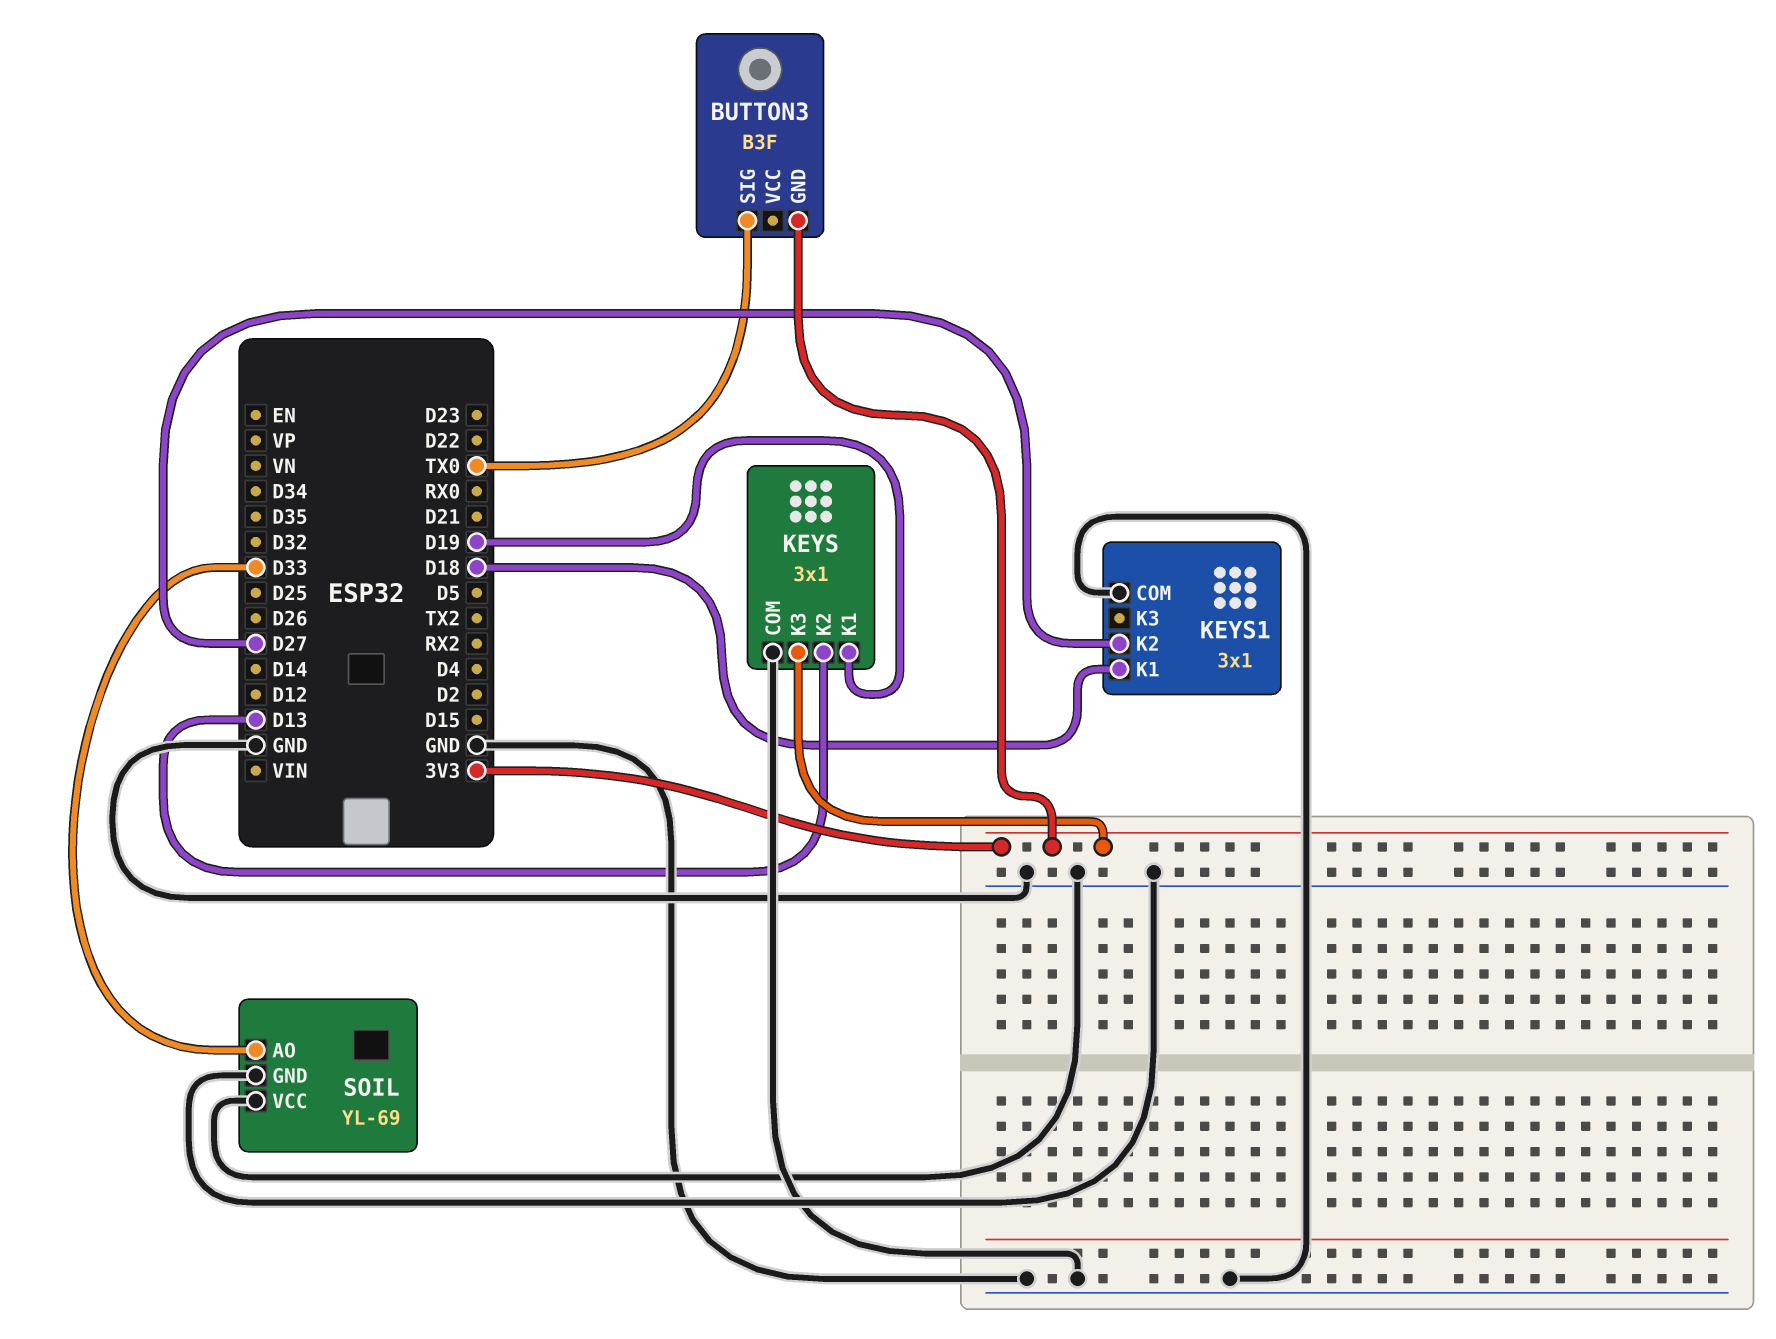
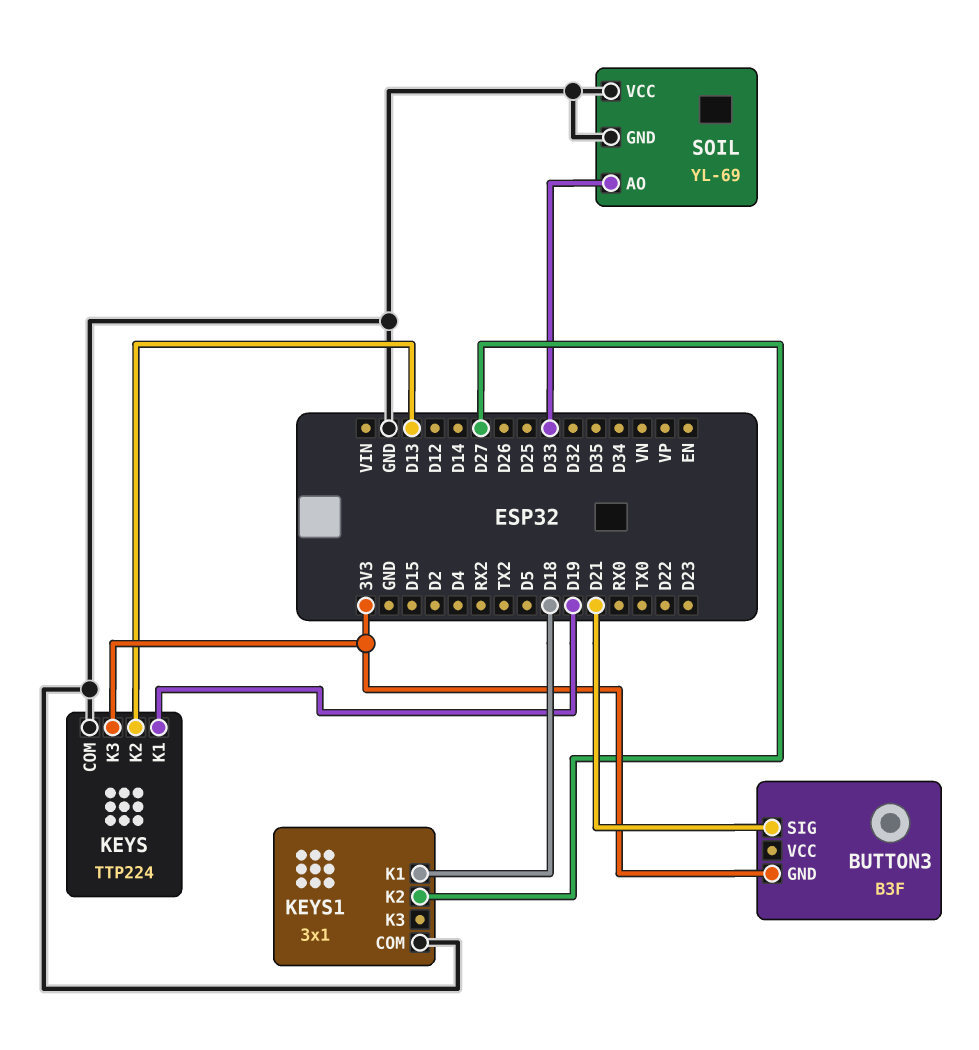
BUTTON3 pin SIG: TX0 -> D21
KEYS: 3x1 -> TTP224

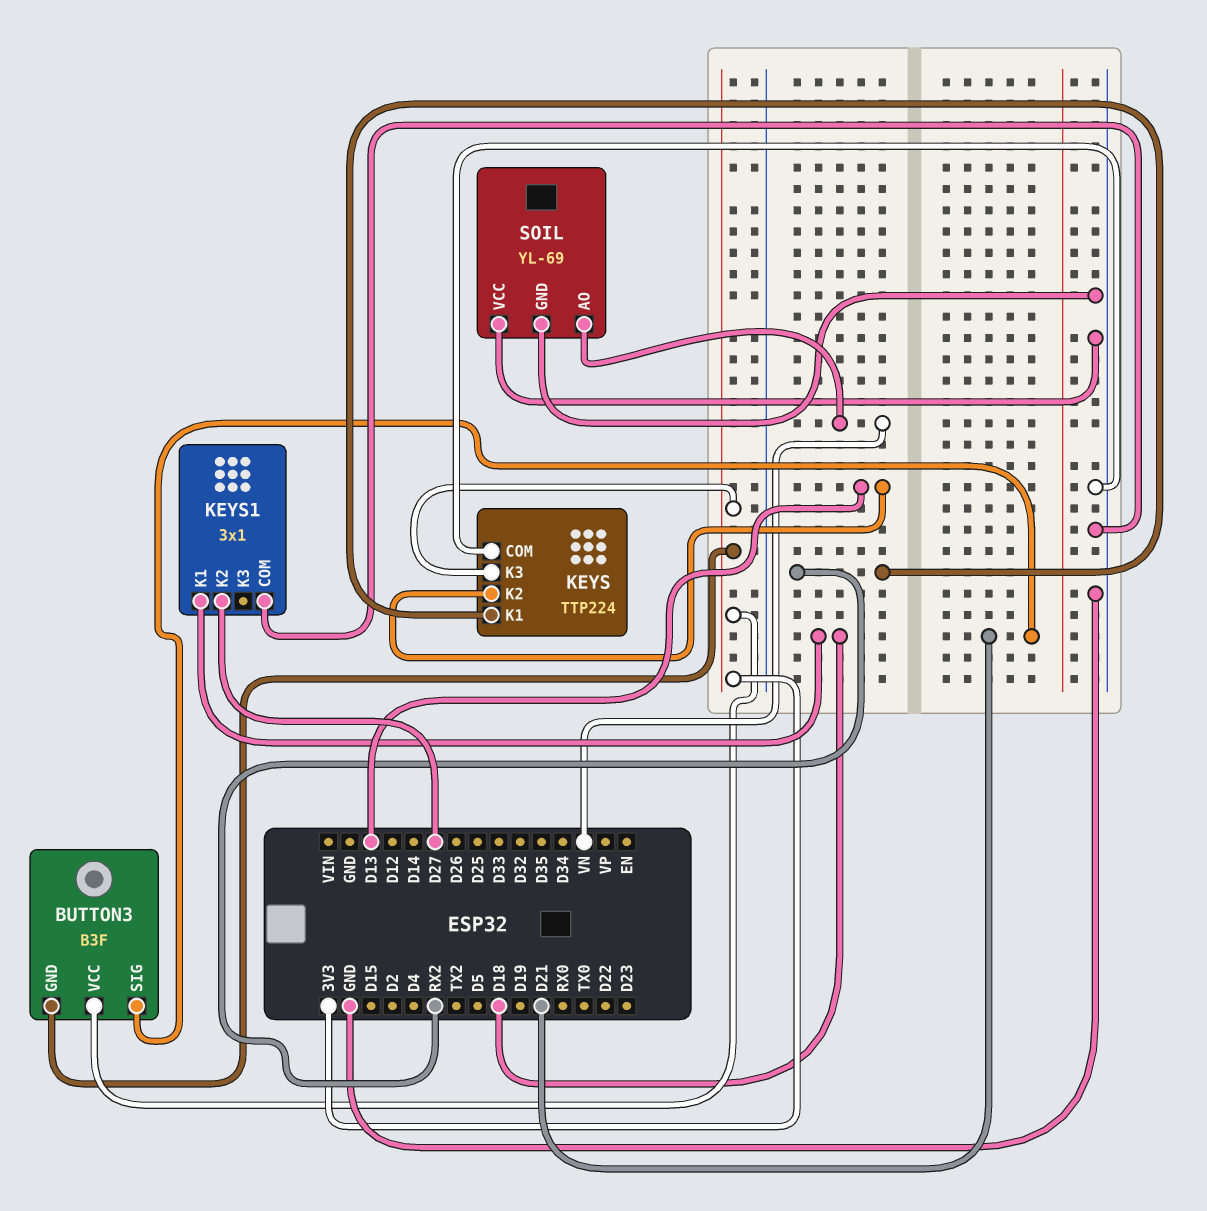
BUTTON3 pin VCC: none -> 3V3
KEYS pin K1: D19 -> RX2
SOIL pin AO: D33 -> VN

